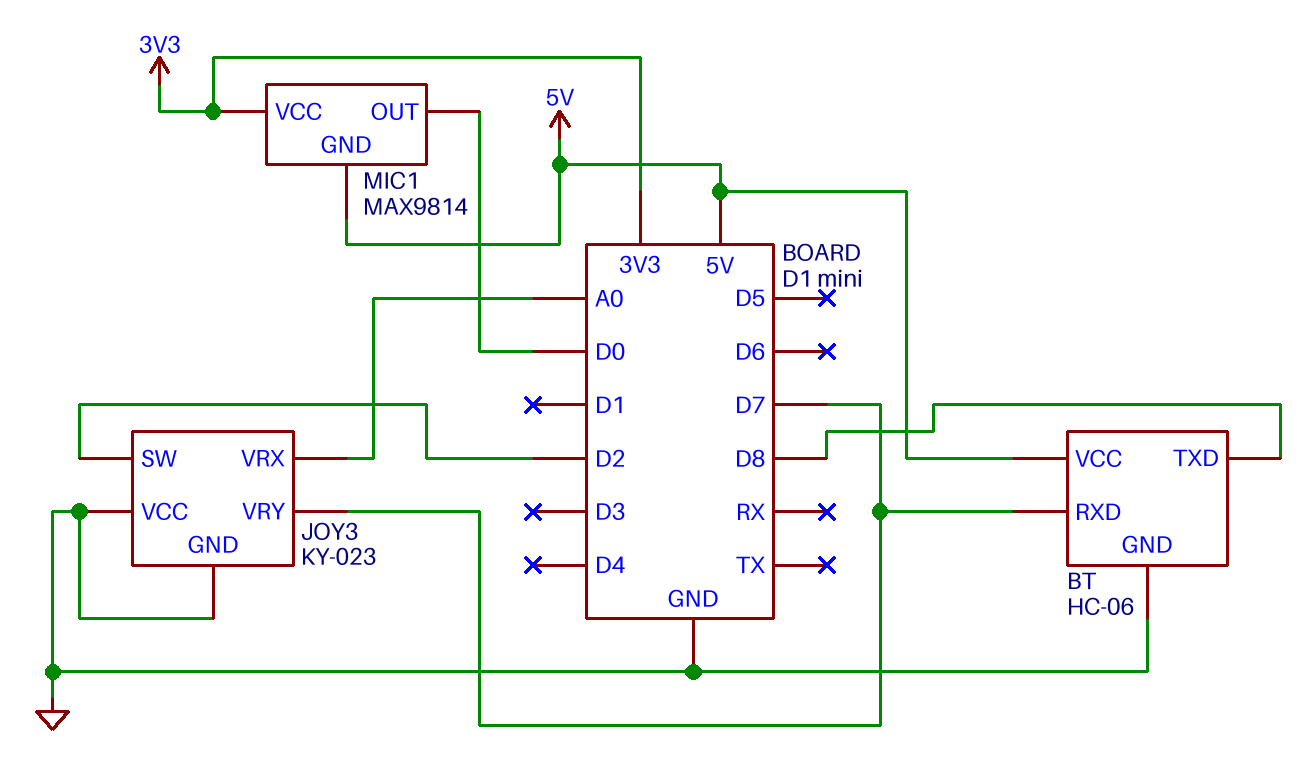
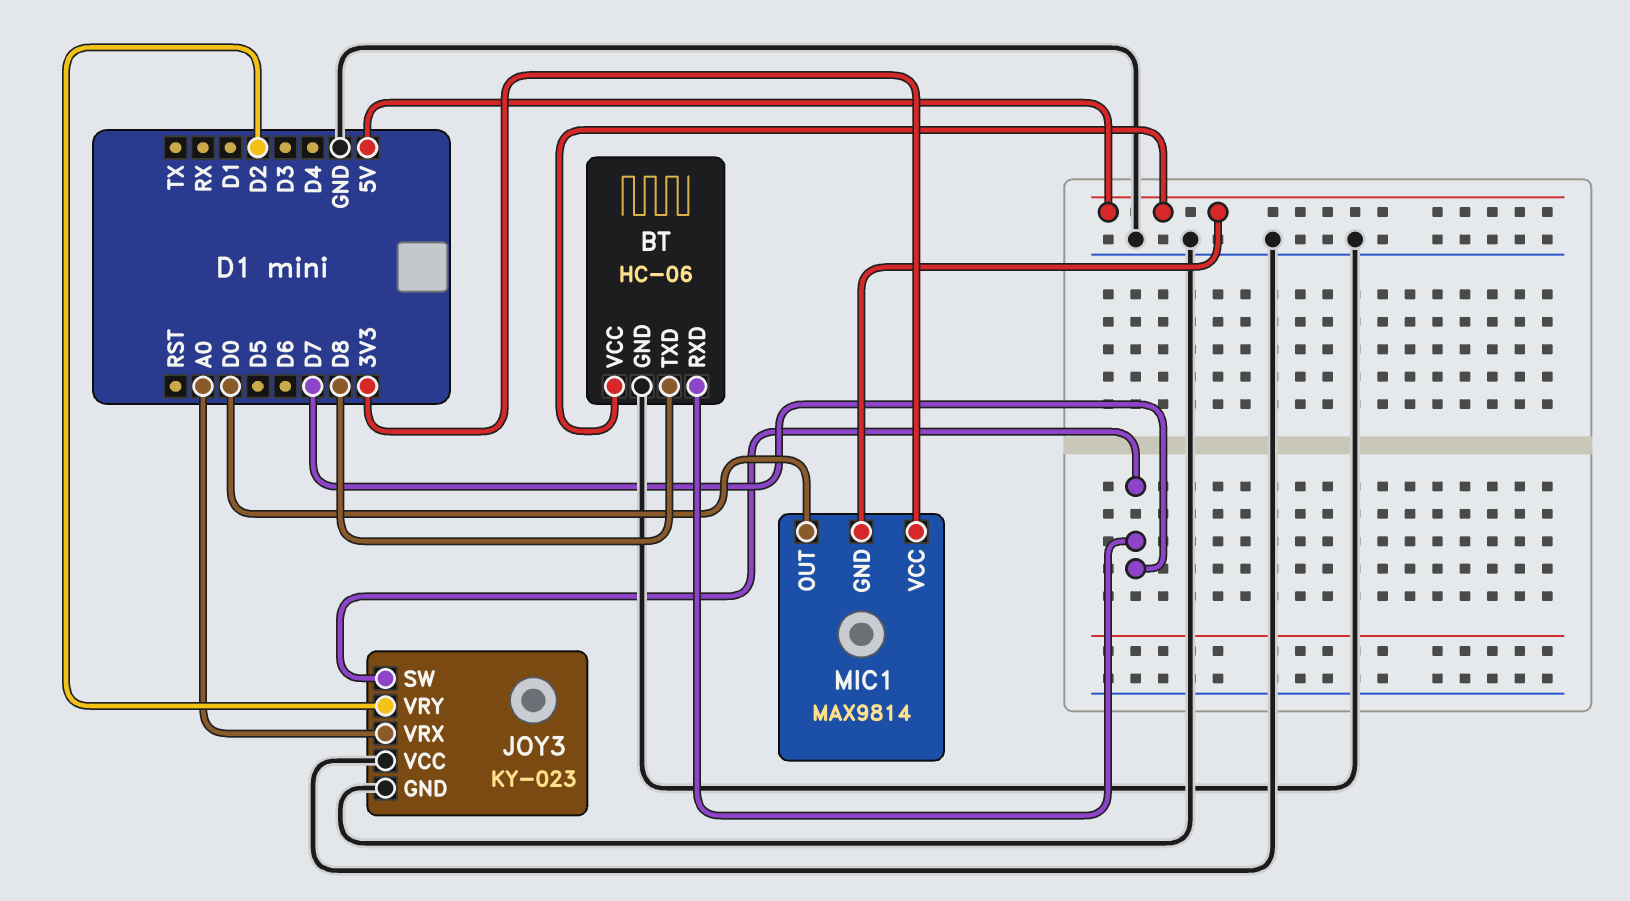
JOY3 pin SW: D2 -> D7
JOY3 pin VRY: D7 -> D2

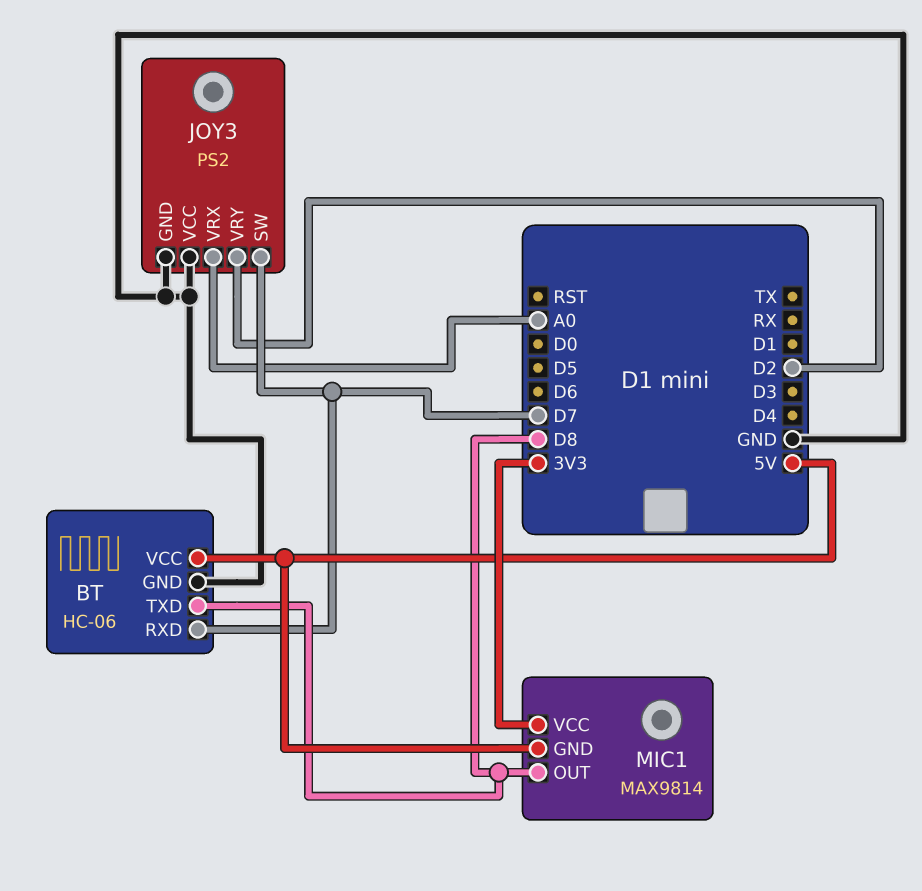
JOY3: KY-023 -> PS2
MIC1 pin OUT: D0 -> D8

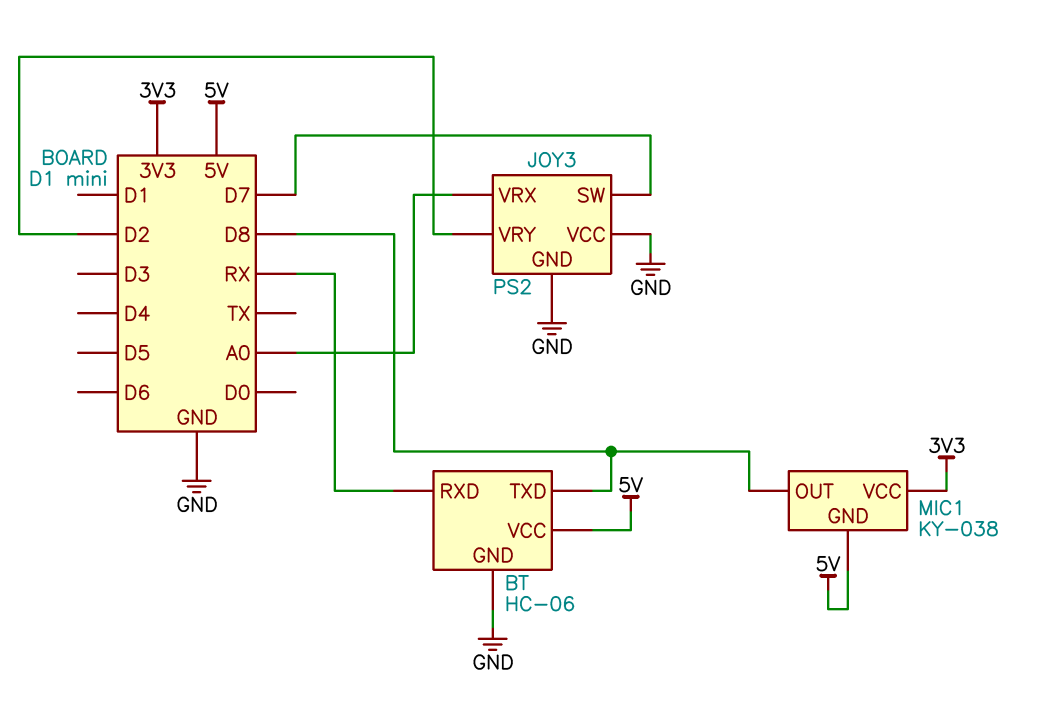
BT pin RXD: D7 -> RX
MIC1: MAX9814 -> KY-038

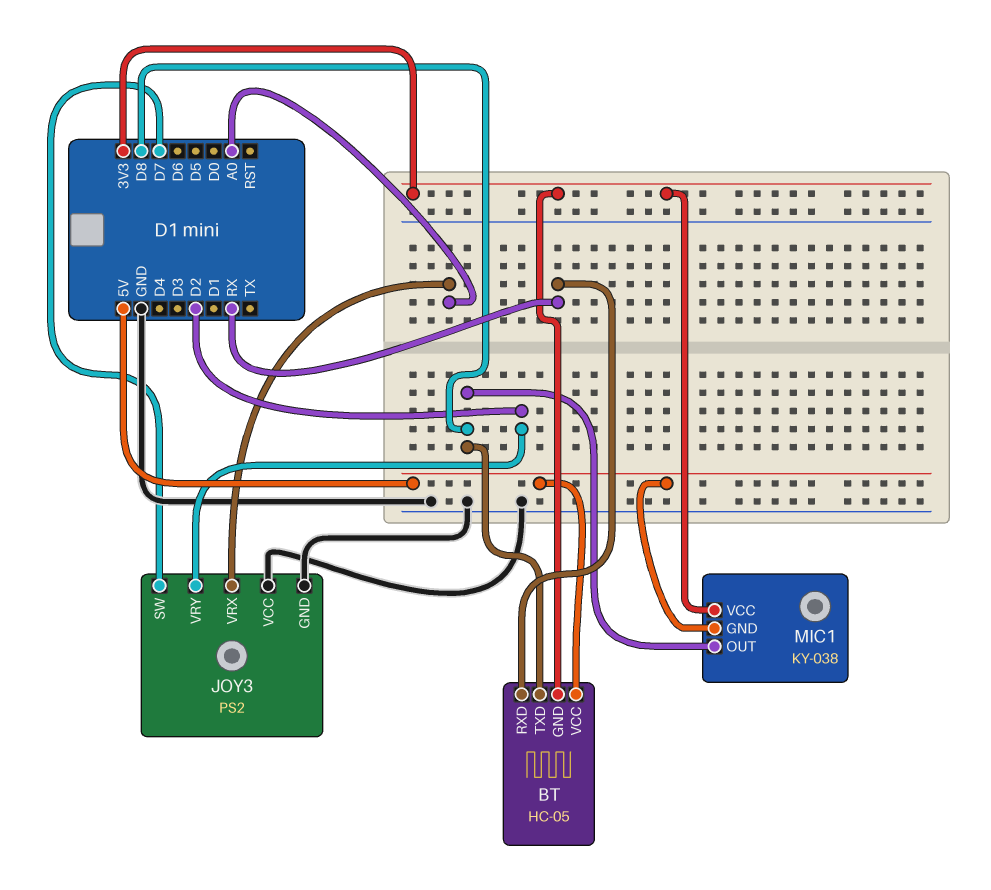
BT: HC-06 -> HC-05
BT pin GND: GND -> 3V3

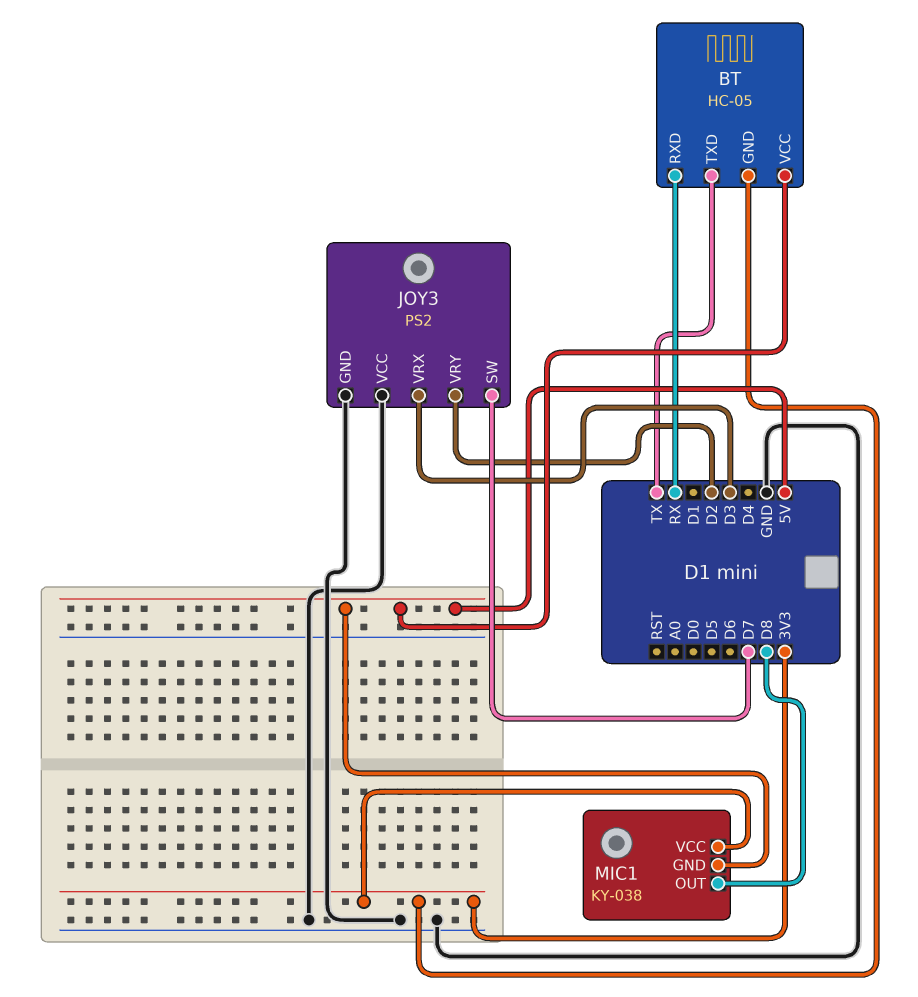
BT pin TXD: D8 -> TX
JOY3 pin VRX: A0 -> D3

